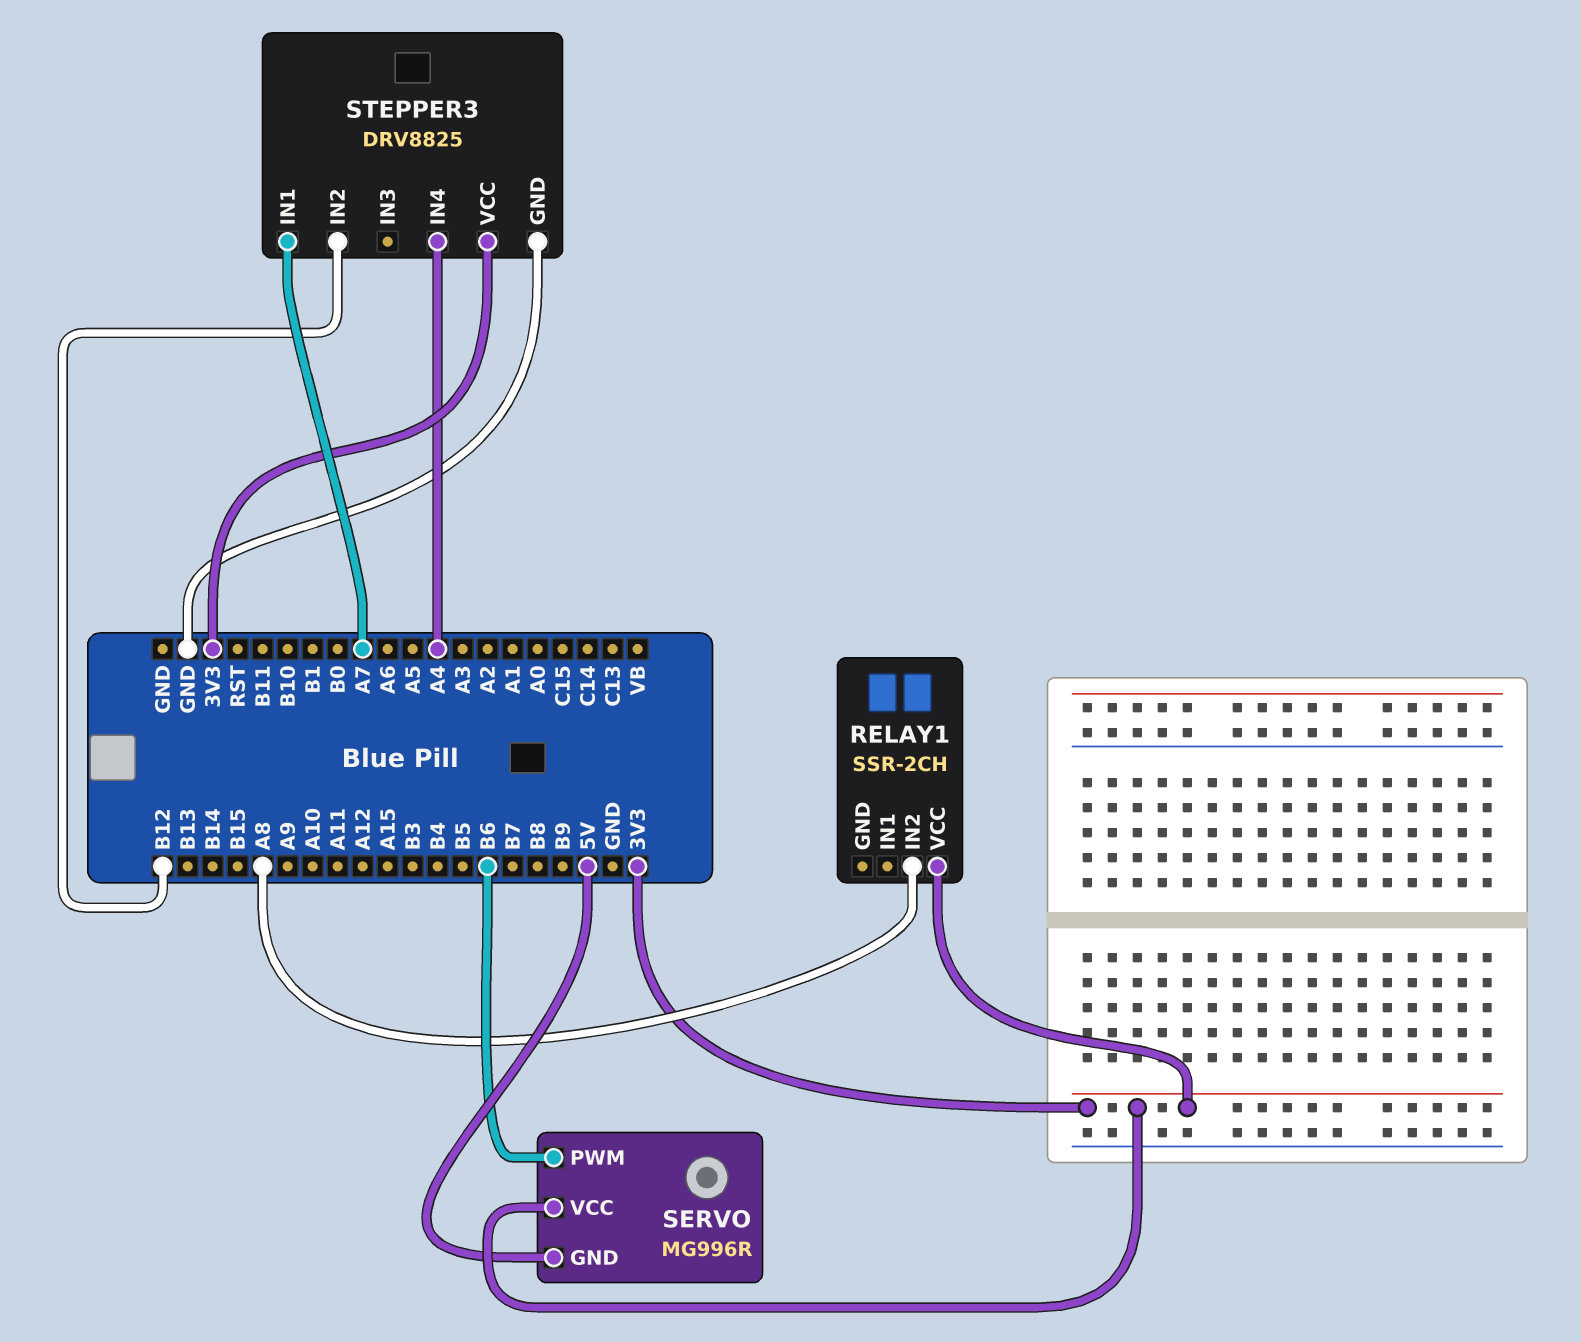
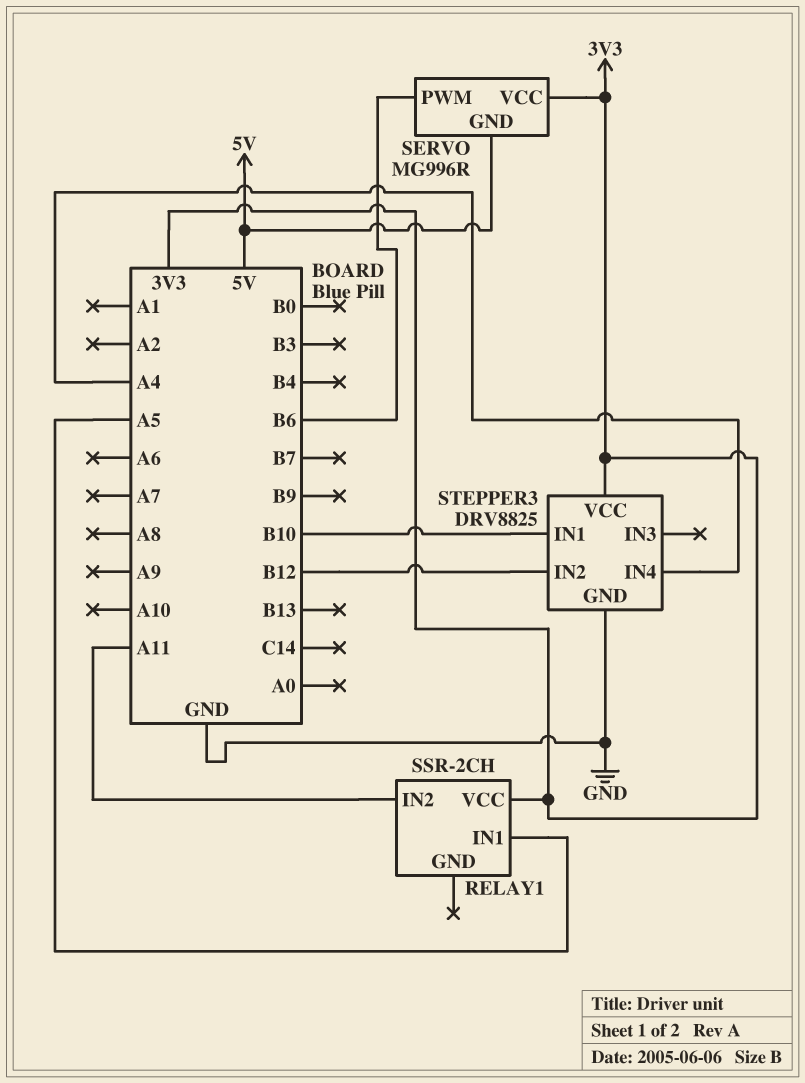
RELAY1 pin IN1: none -> A5
RELAY1 pin IN2: A8 -> A11
STEPPER3 pin IN1: A7 -> B10

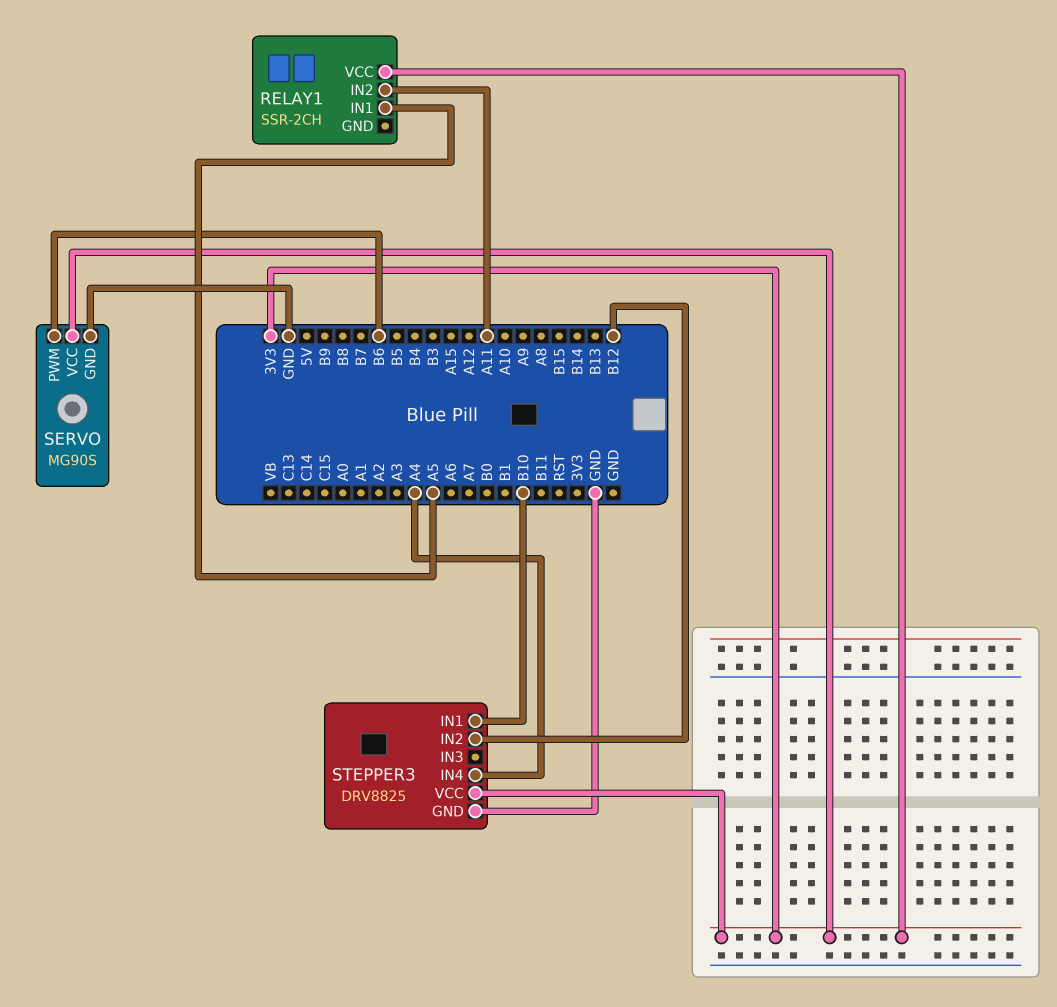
SERVO: MG996R -> MG90S
SERVO pin GND: 5V -> GND

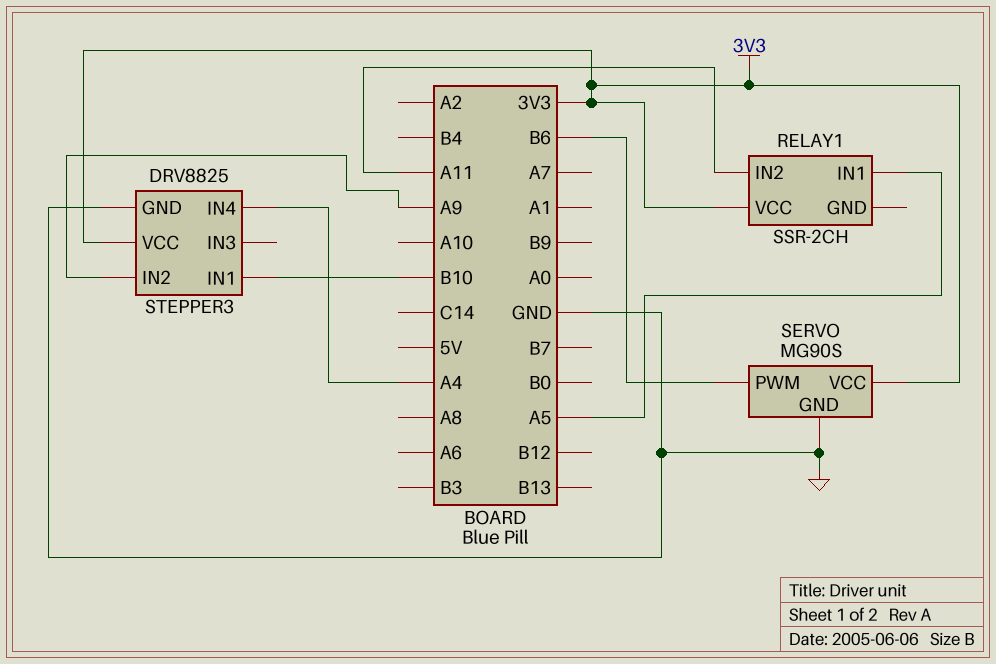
STEPPER3 pin IN2: B12 -> A9

